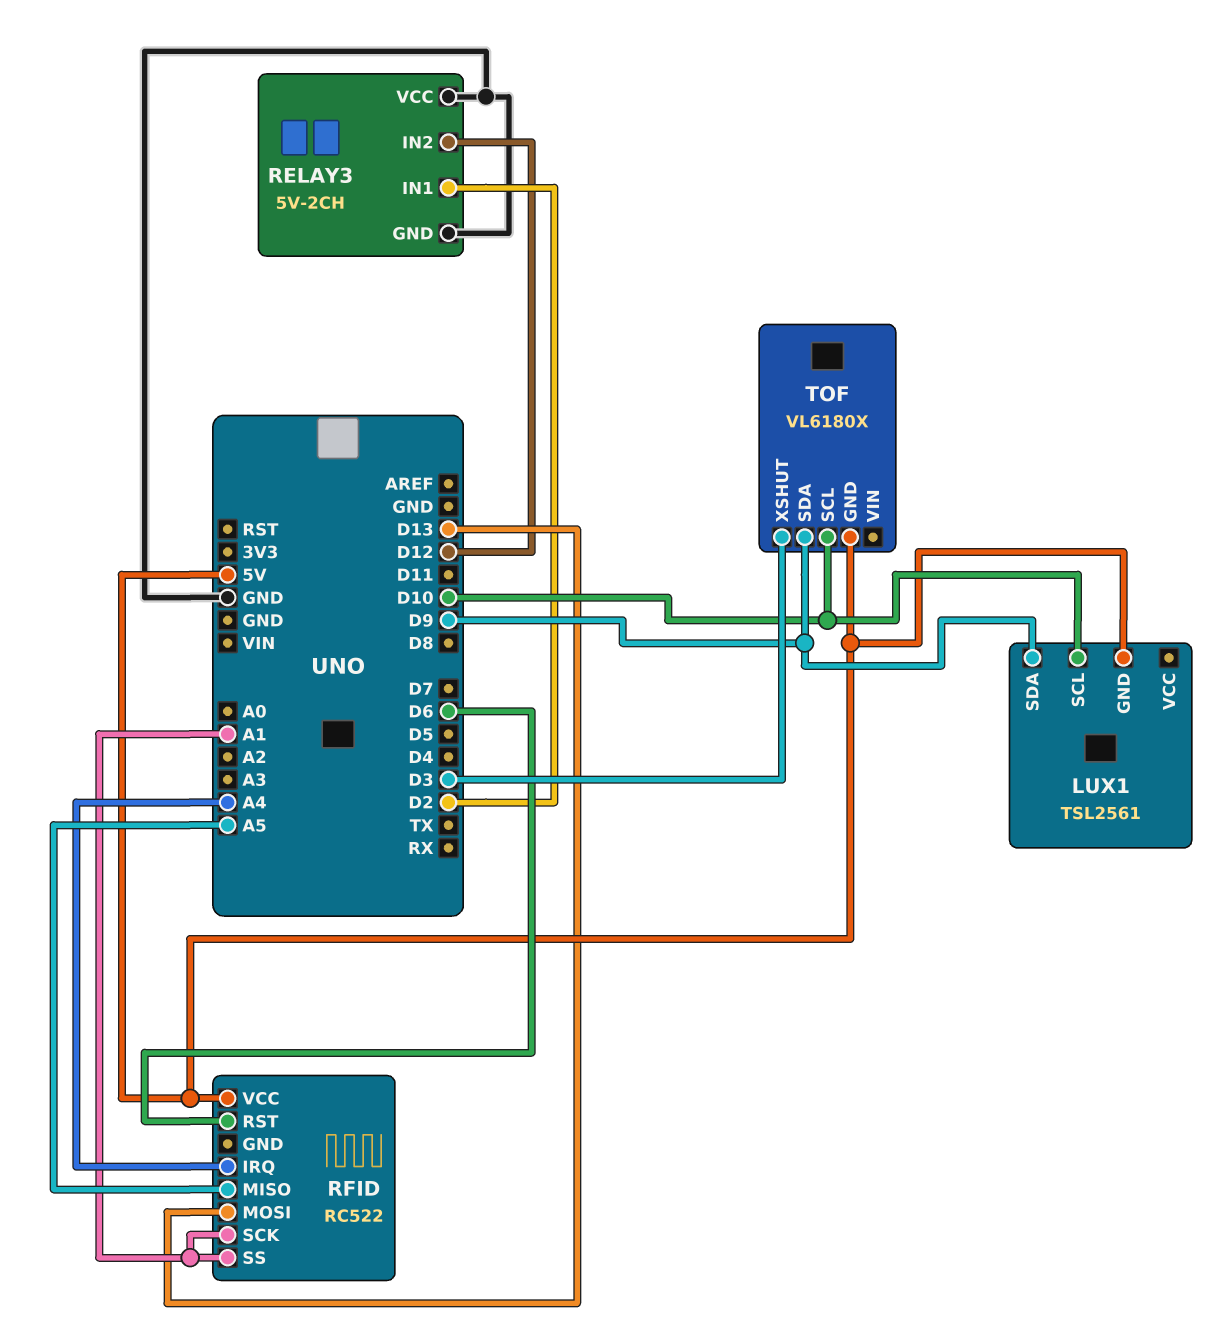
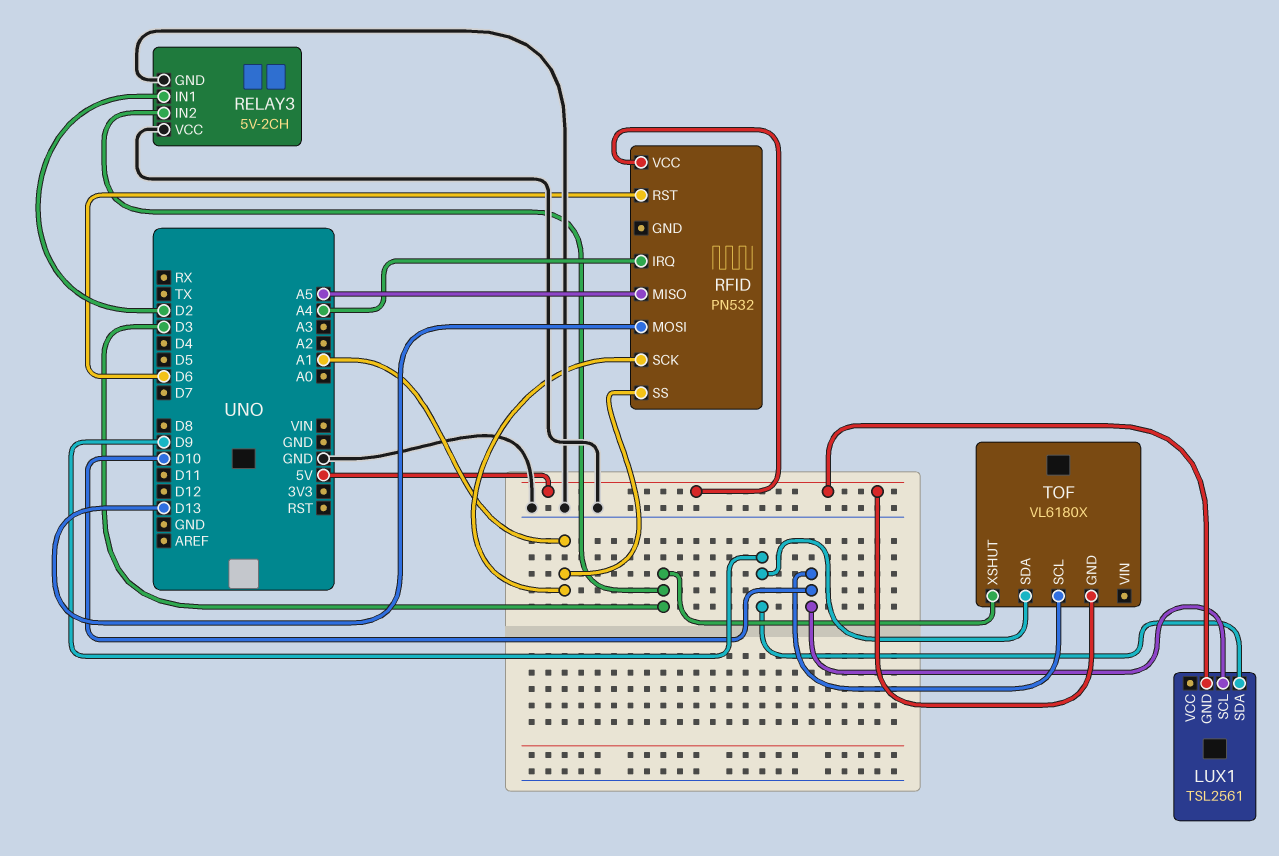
RELAY3 pin IN2: D12 -> D3
RFID: RC522 -> PN532

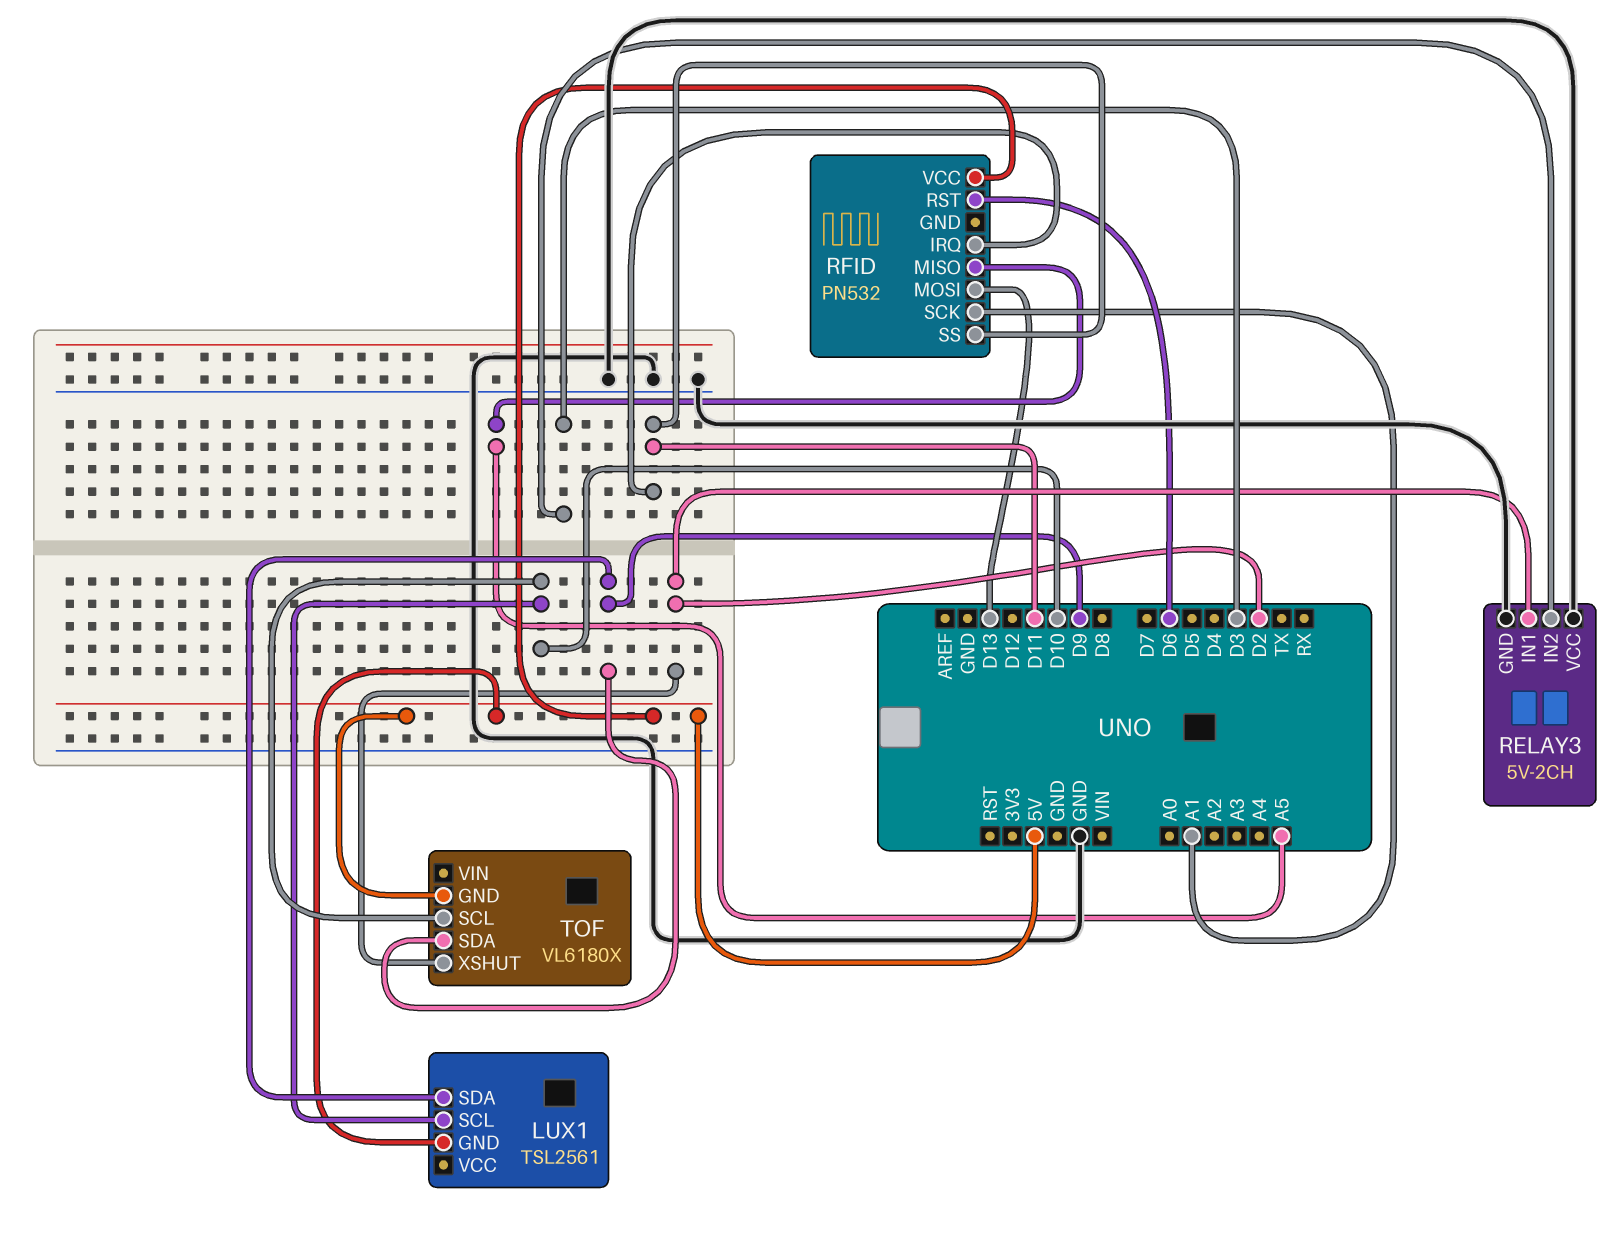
RFID pin IRQ: A4 -> D11
RFID pin SS: A1 -> D11
TOF pin XSHUT: D3 -> D2

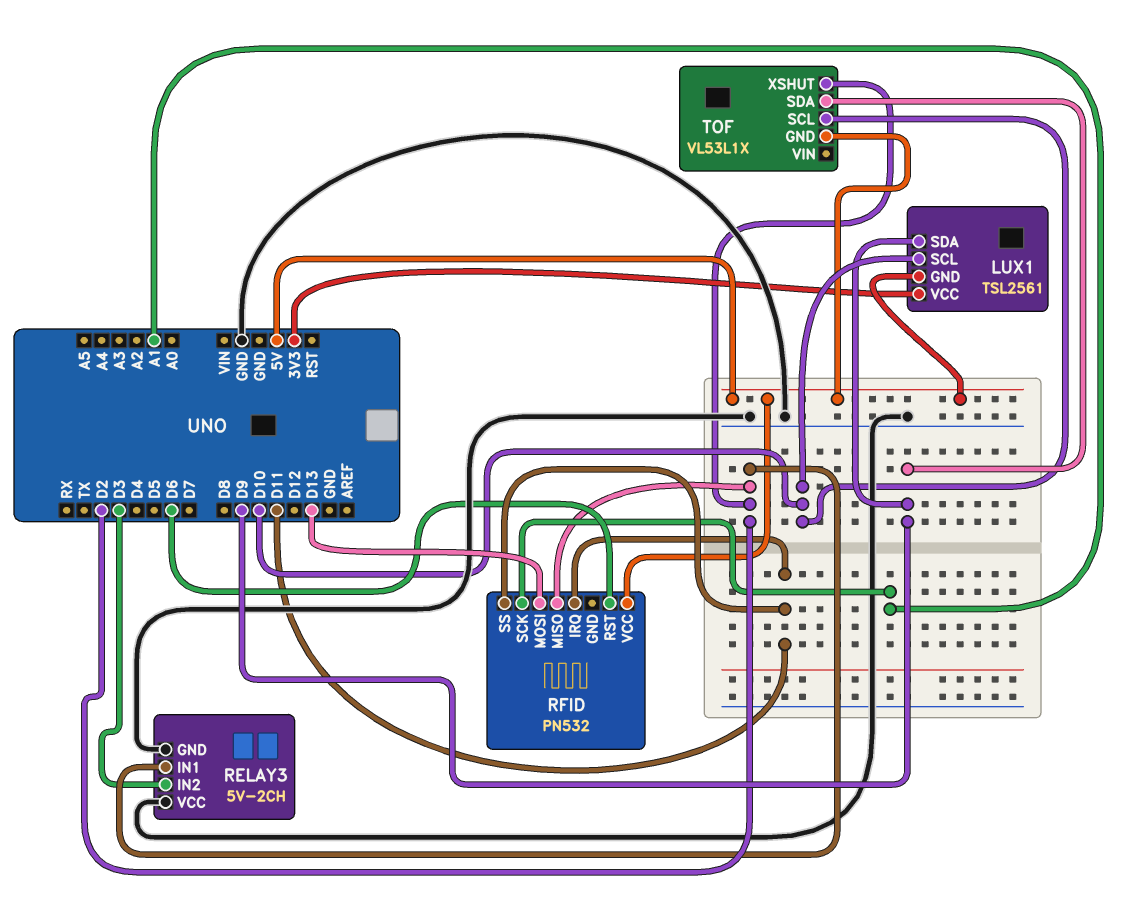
LUX1 pin VCC: none -> 3V3
RFID pin MISO: A5 -> D2
TOF: VL6180X -> VL53L1X

